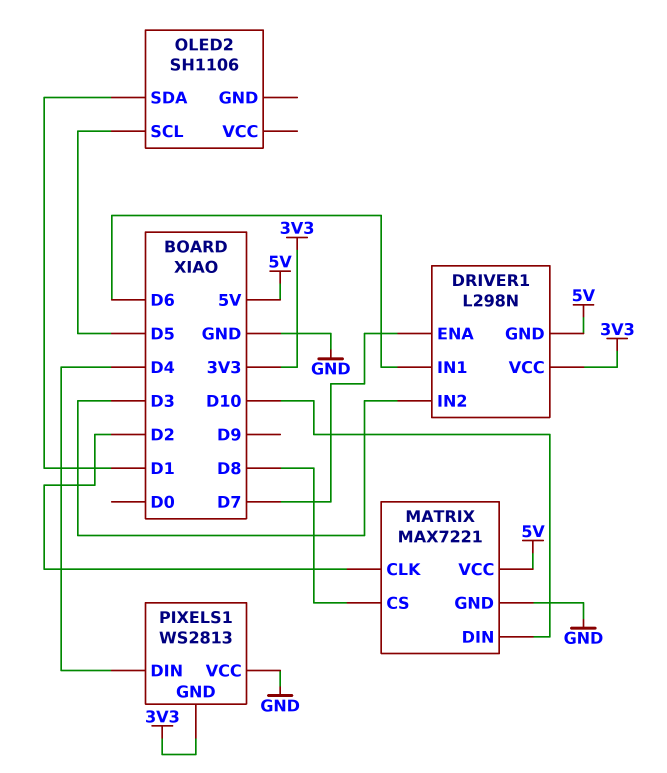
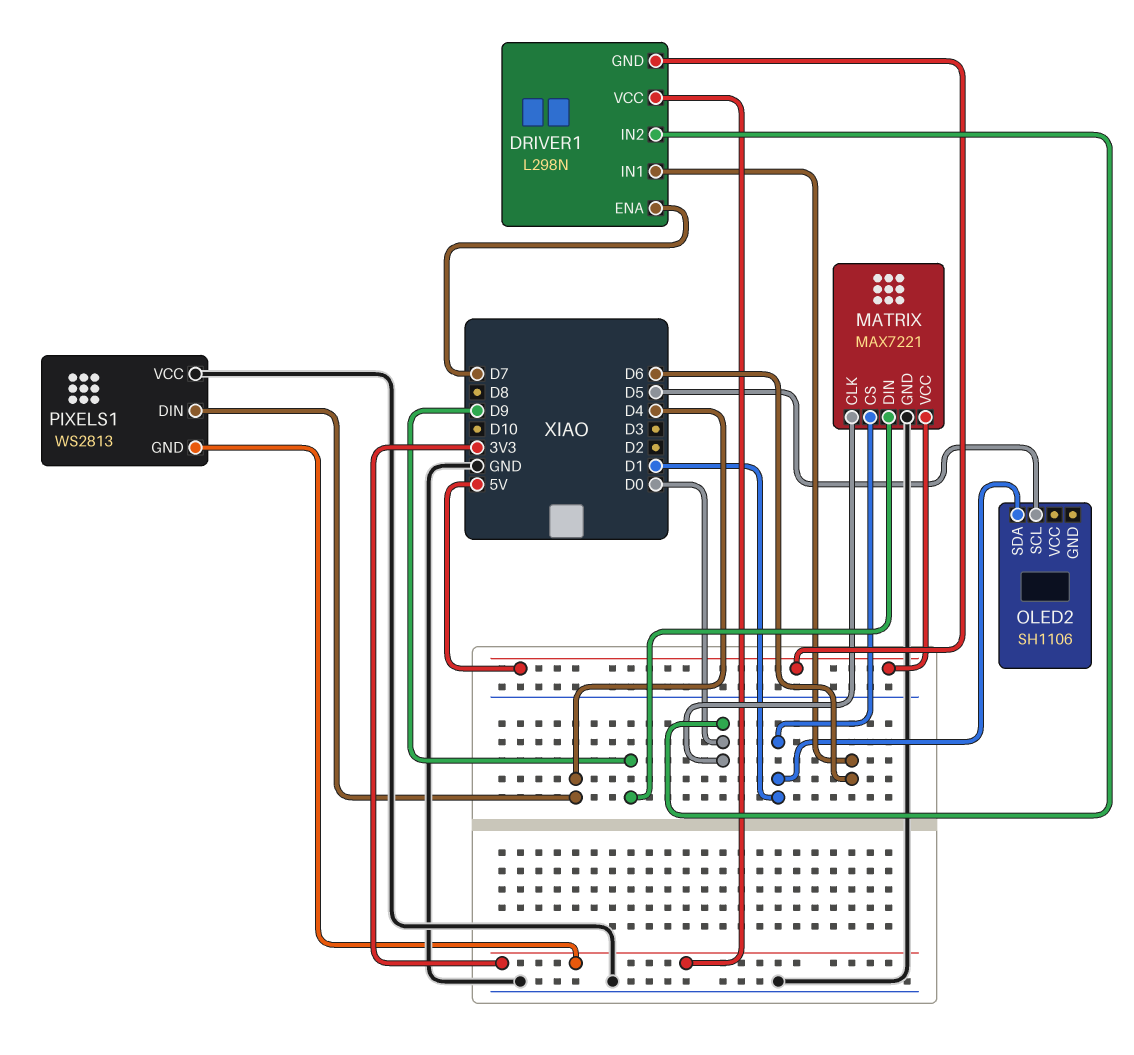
DRIVER1 pin IN2: D3 -> D0
MATRIX pin CLK: D2 -> D0
MATRIX pin CS: D8 -> D1
MATRIX pin DIN: D10 -> D9

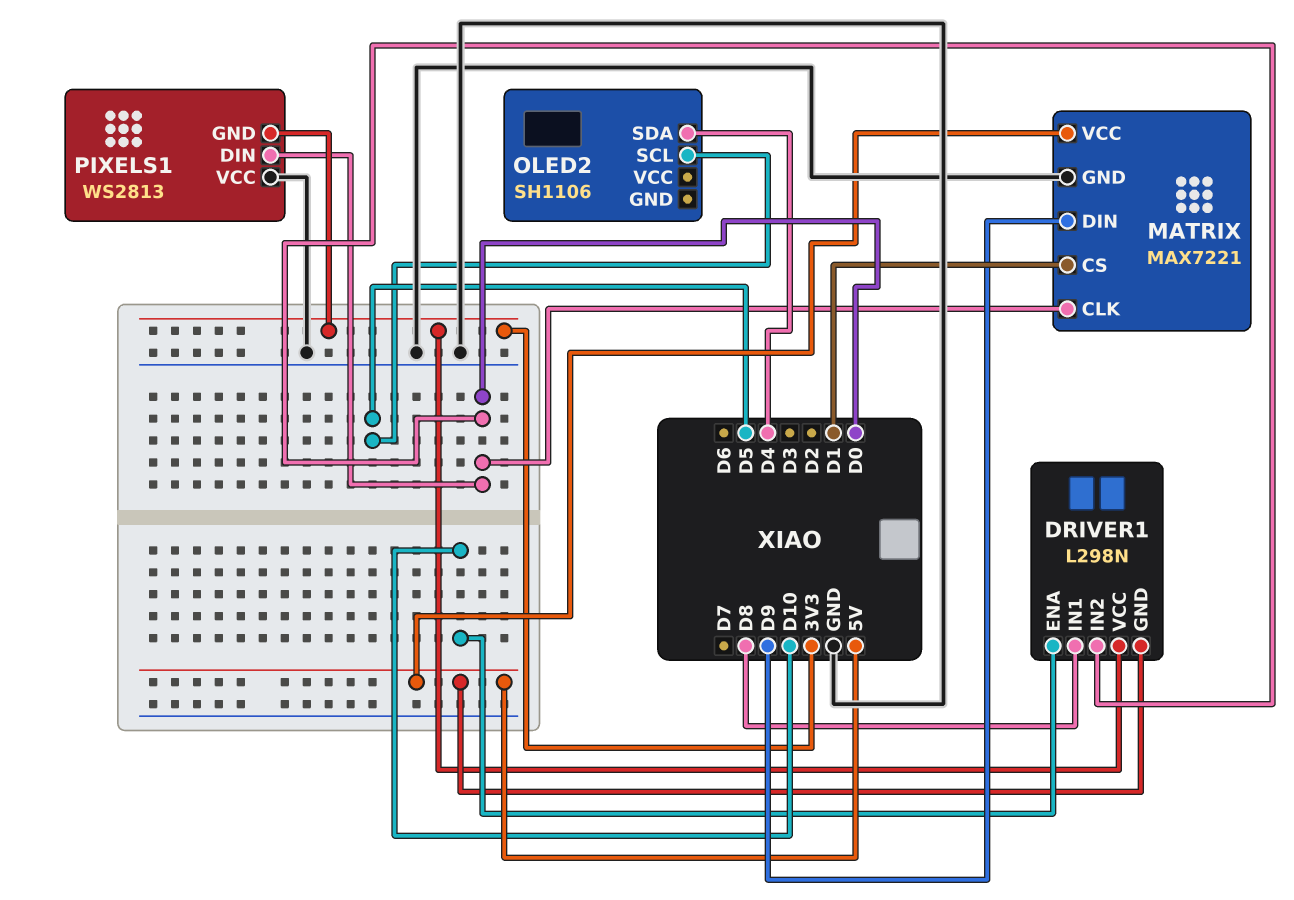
DRIVER1 pin ENA: D7 -> D10
DRIVER1 pin IN1: D6 -> D8
OLED2 pin SDA: D1 -> D4
PIXELS1 pin DIN: D4 -> D0

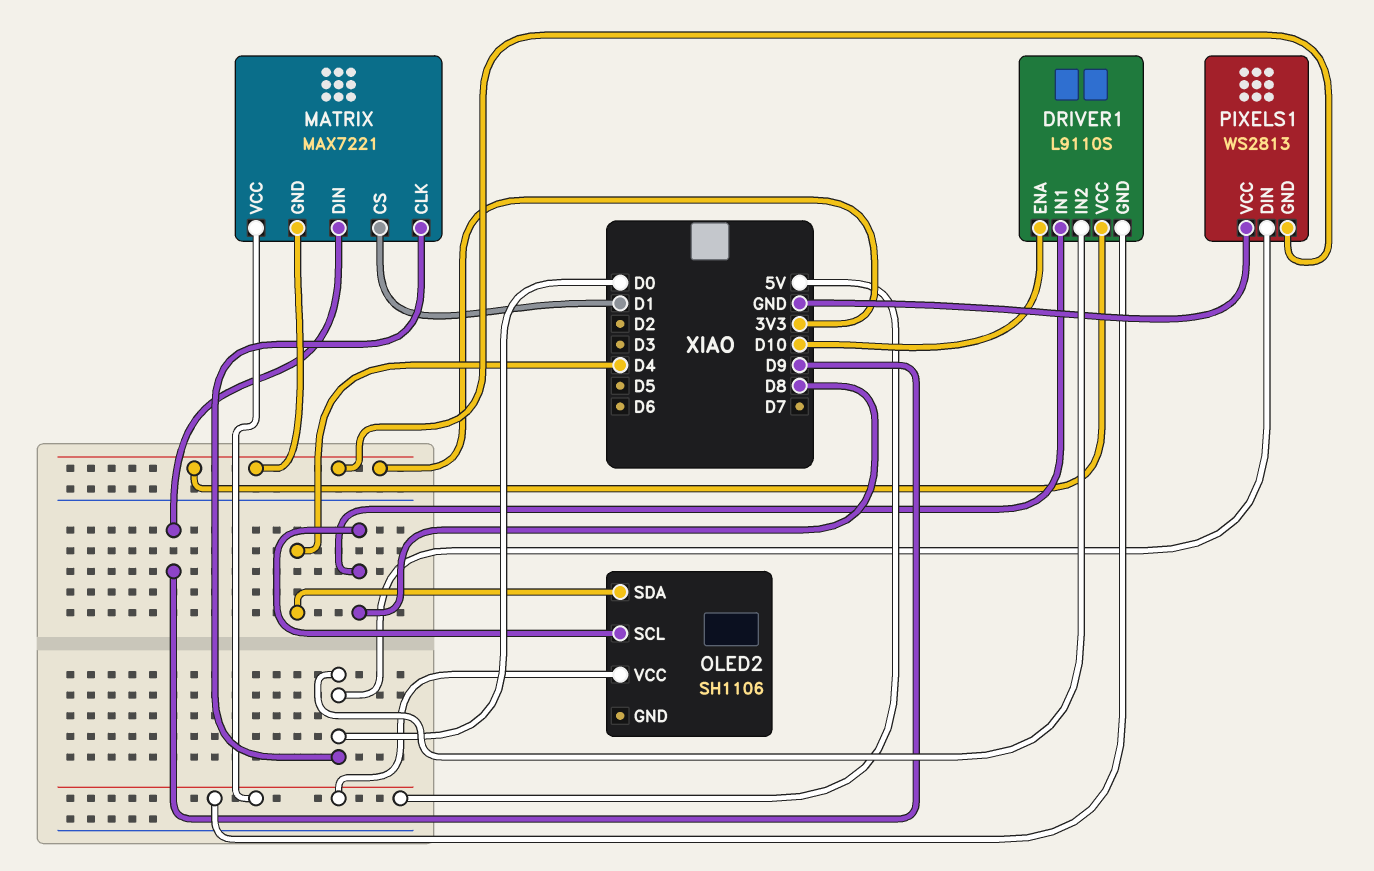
DRIVER1: L298N -> L9110S
MATRIX pin GND: GND -> 3V3
OLED2 pin SCL: D5 -> D8
OLED2 pin VCC: none -> 5V

